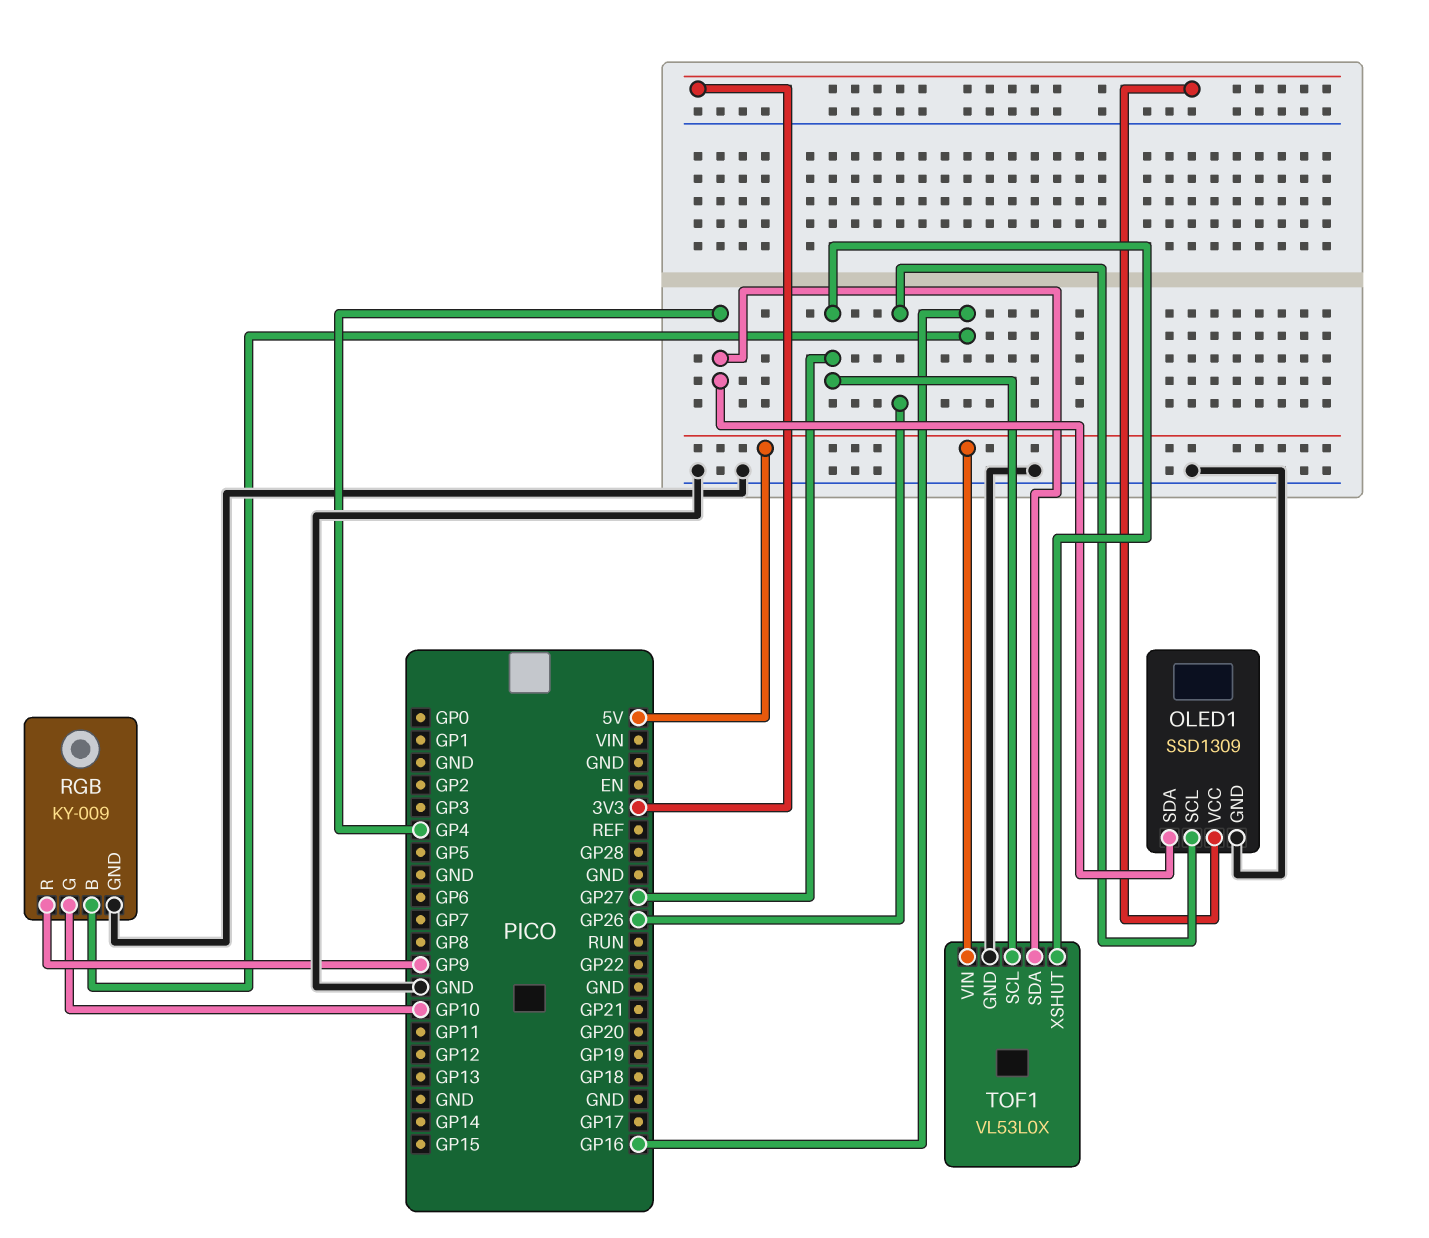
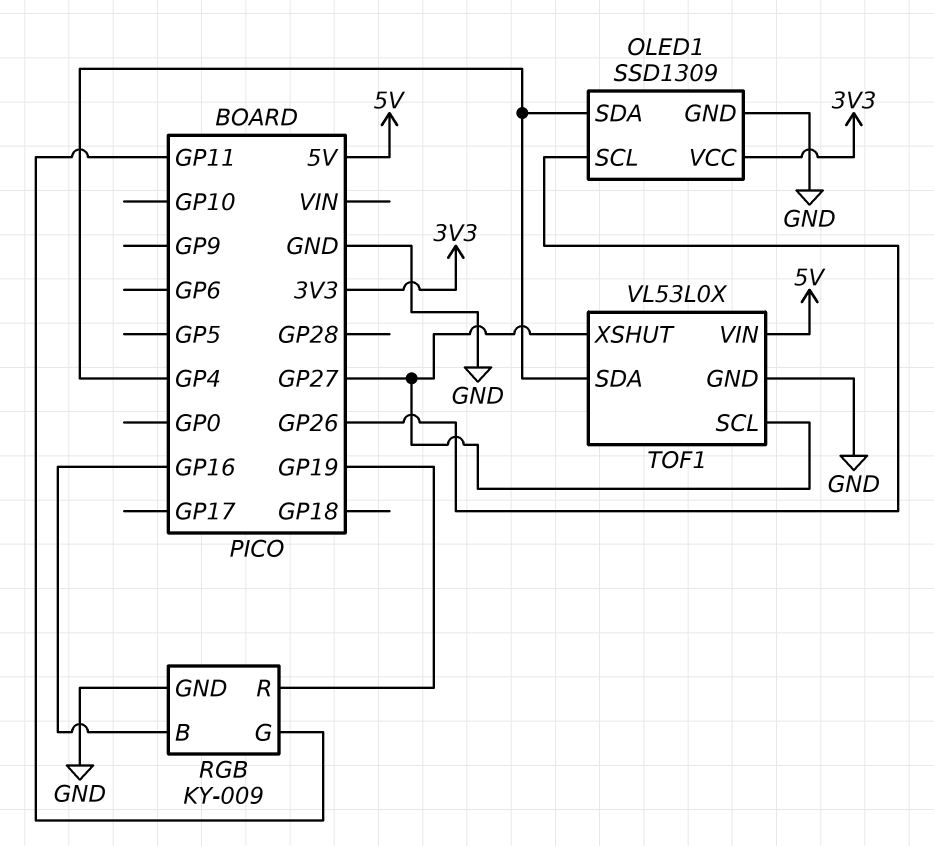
RGB pin G: GP10 -> GP11
RGB pin R: GP9 -> GP19

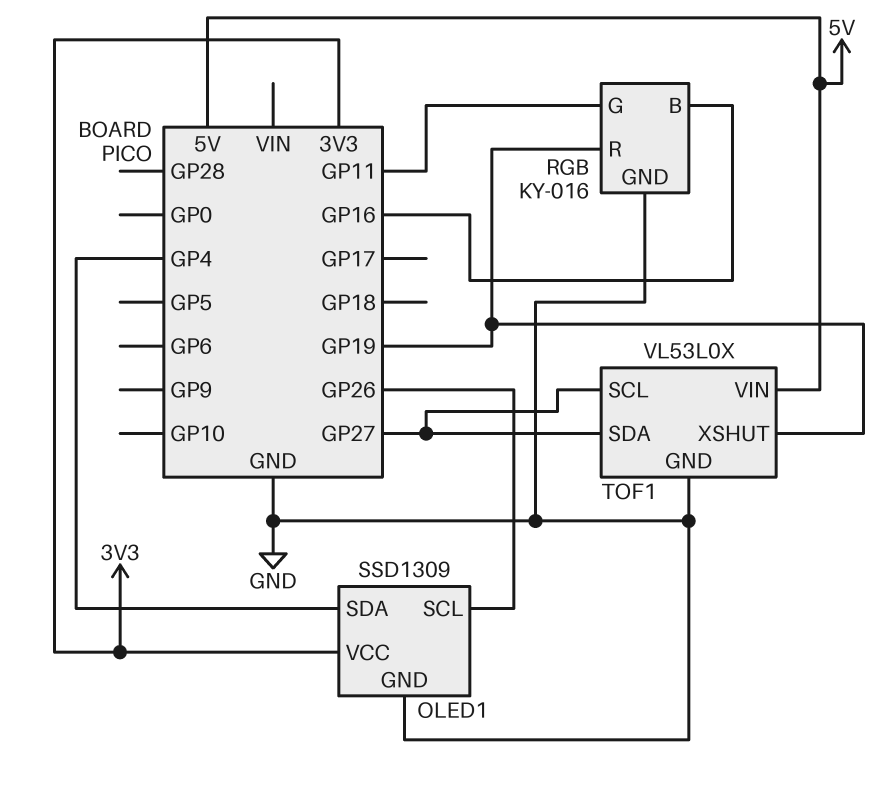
RGB: KY-009 -> KY-016
TOF1 pin SDA: GP4 -> GP27
TOF1 pin XSHUT: GP27 -> GP19

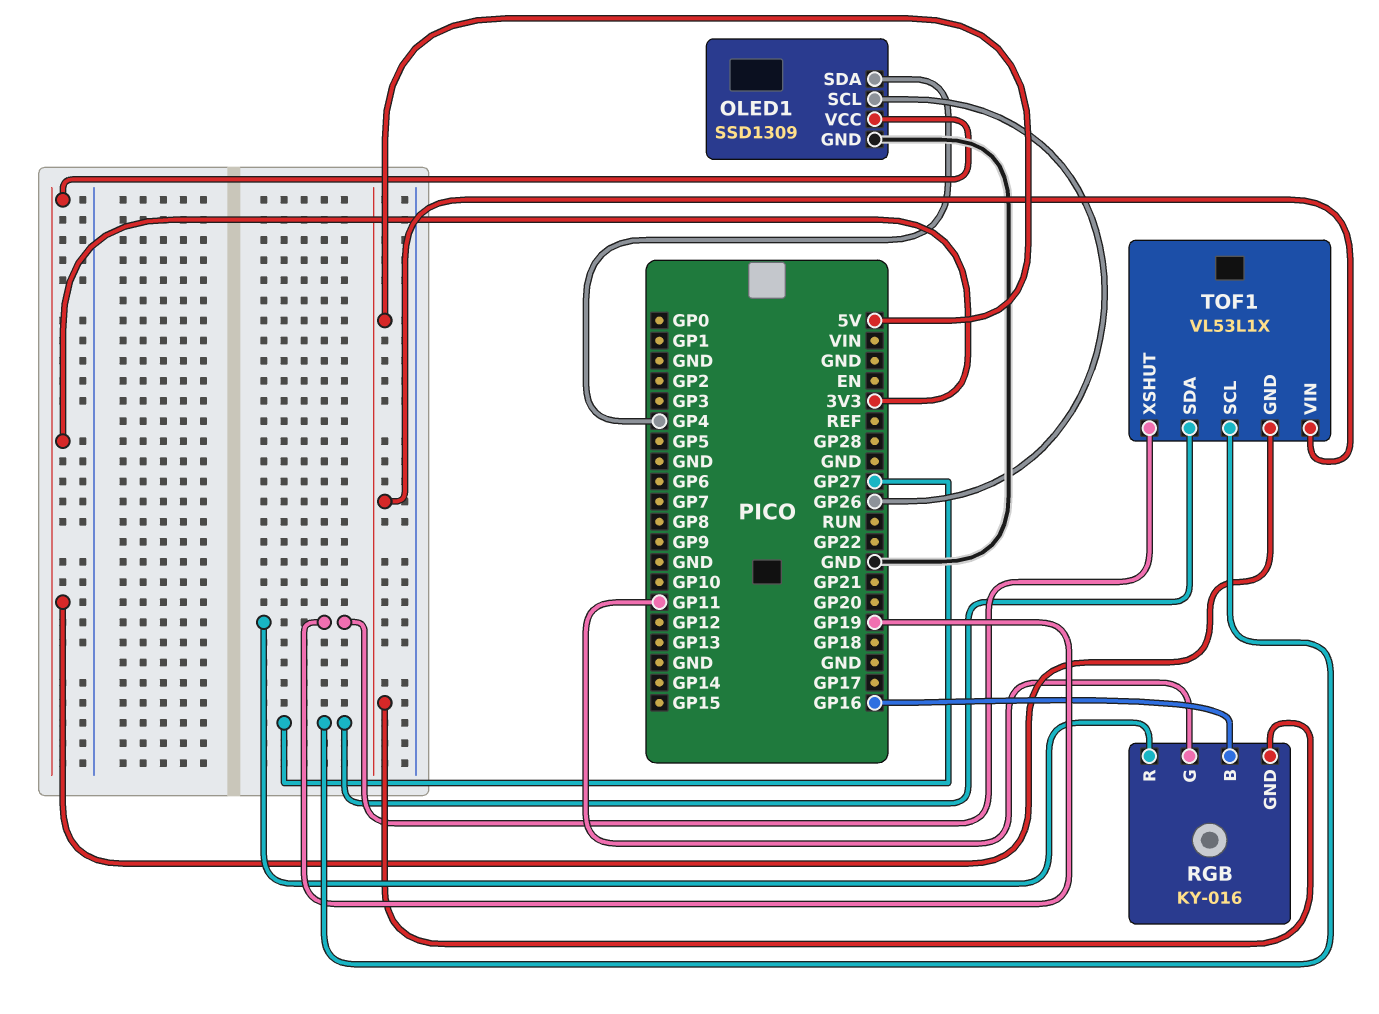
RGB pin GND: GND -> 5V
TOF1: VL53L0X -> VL53L1X
TOF1 pin GND: GND -> 3V3

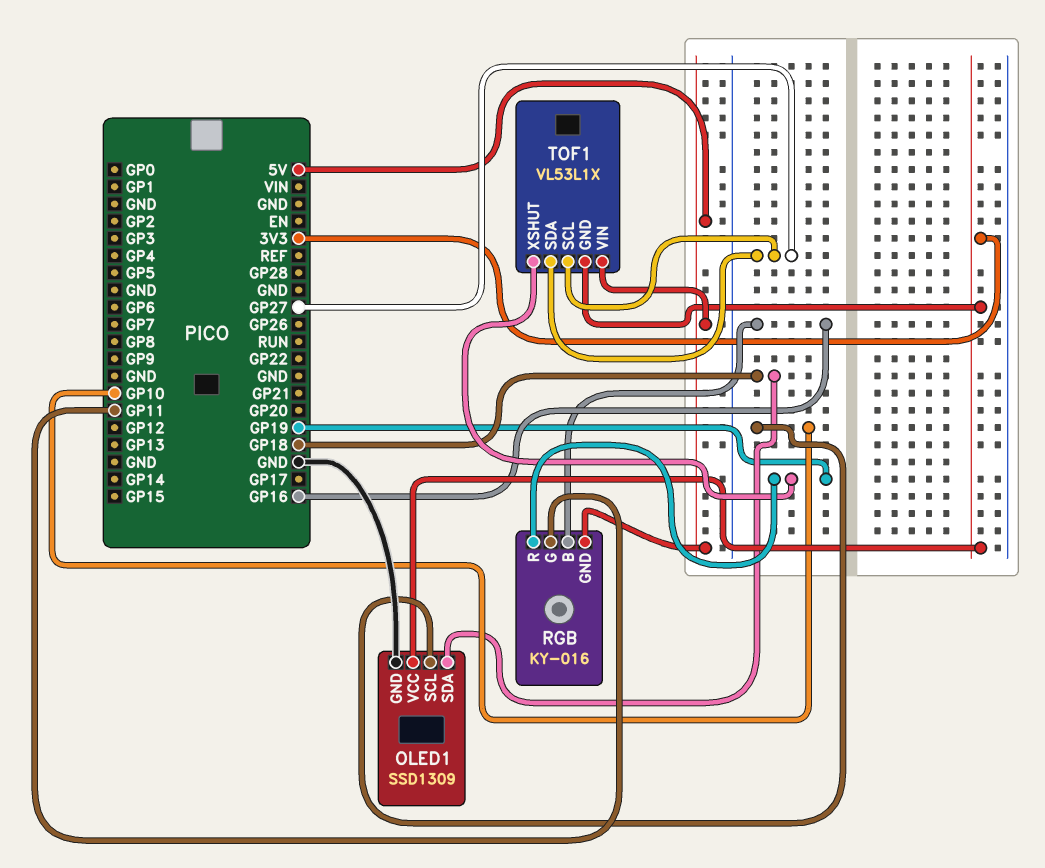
OLED1 pin SCL: GP26 -> GP10
OLED1 pin SDA: GP4 -> GP18

